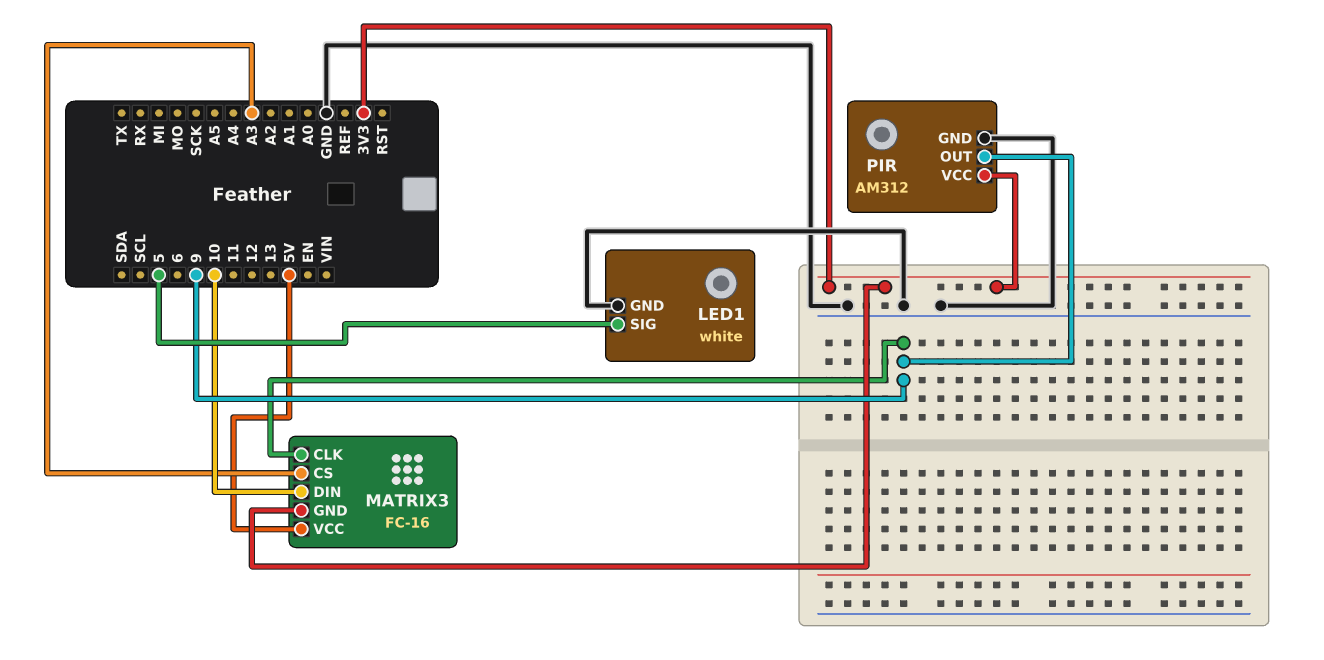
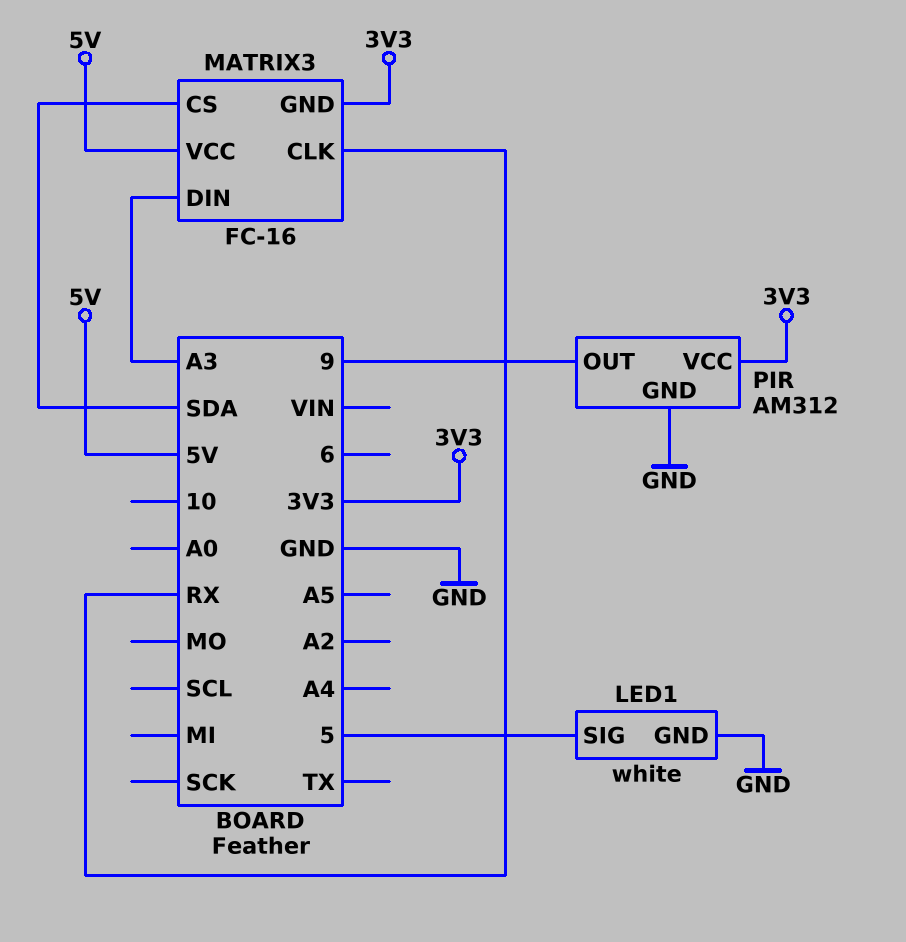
MATRIX3 pin CLK: 9 -> RX
MATRIX3 pin CS: A3 -> SDA
MATRIX3 pin DIN: 10 -> A3

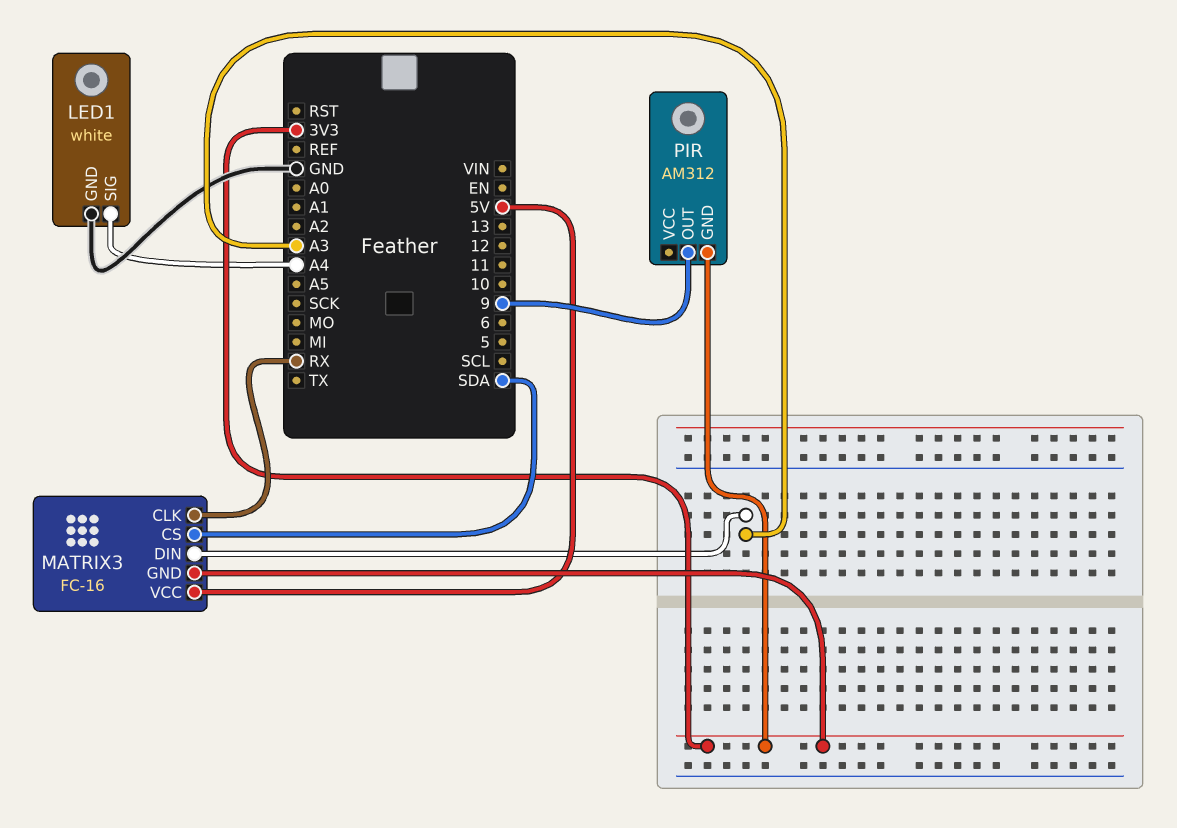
LED1 pin SIG: 5 -> A4
PIR pin GND: GND -> 3V3
PIR pin VCC: 3V3 -> none

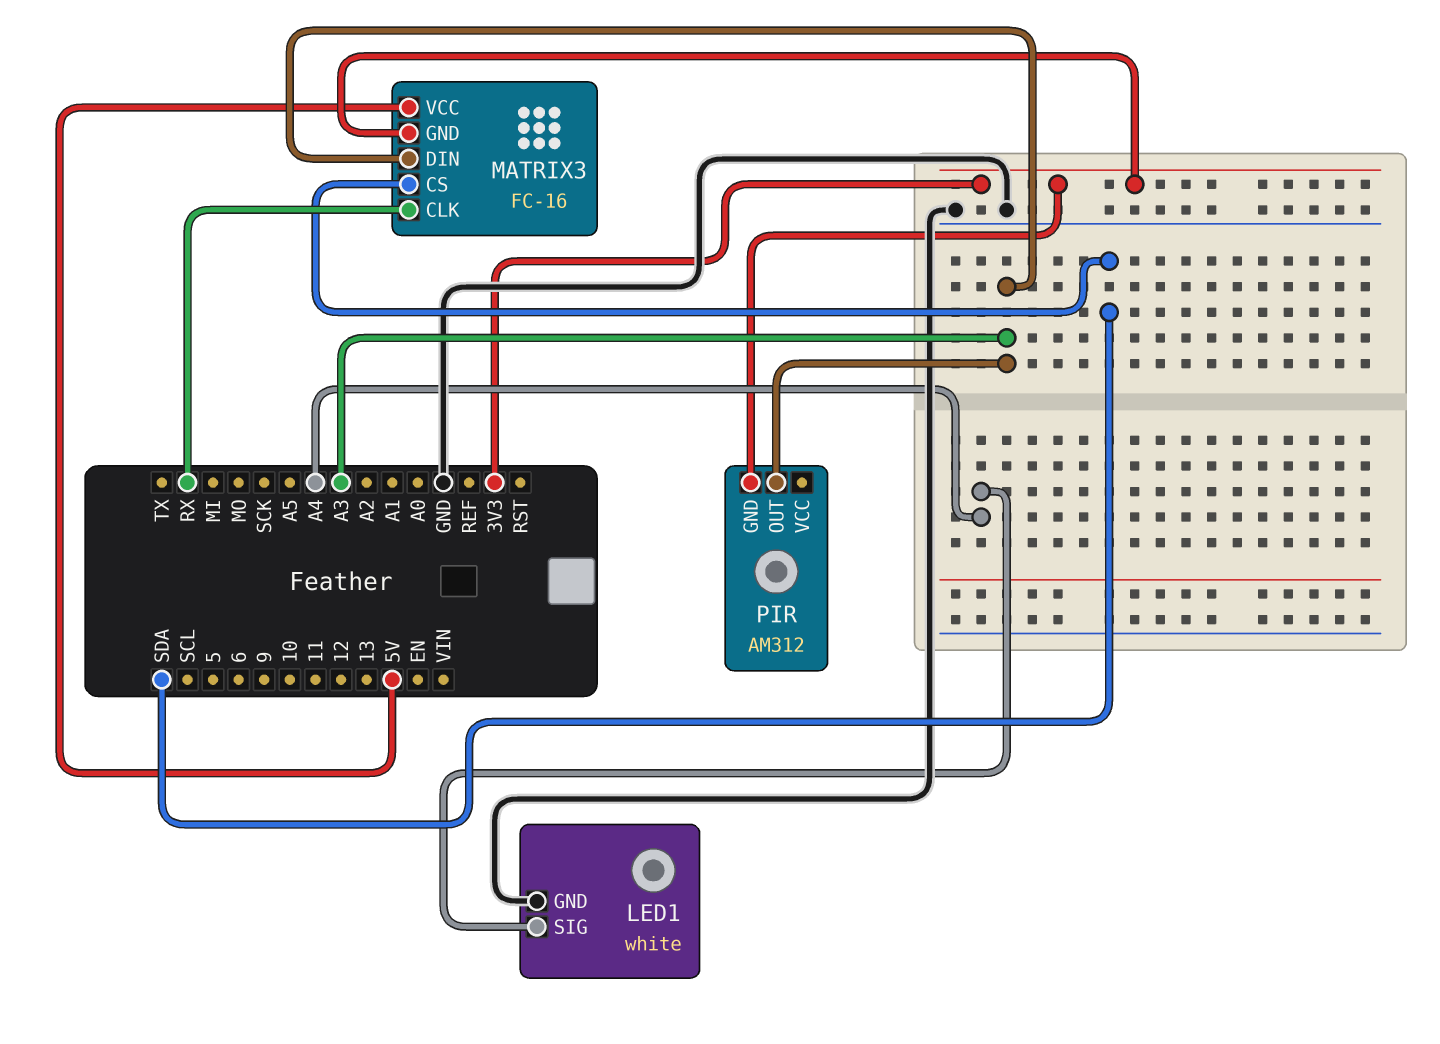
PIR pin OUT: 9 -> A3

